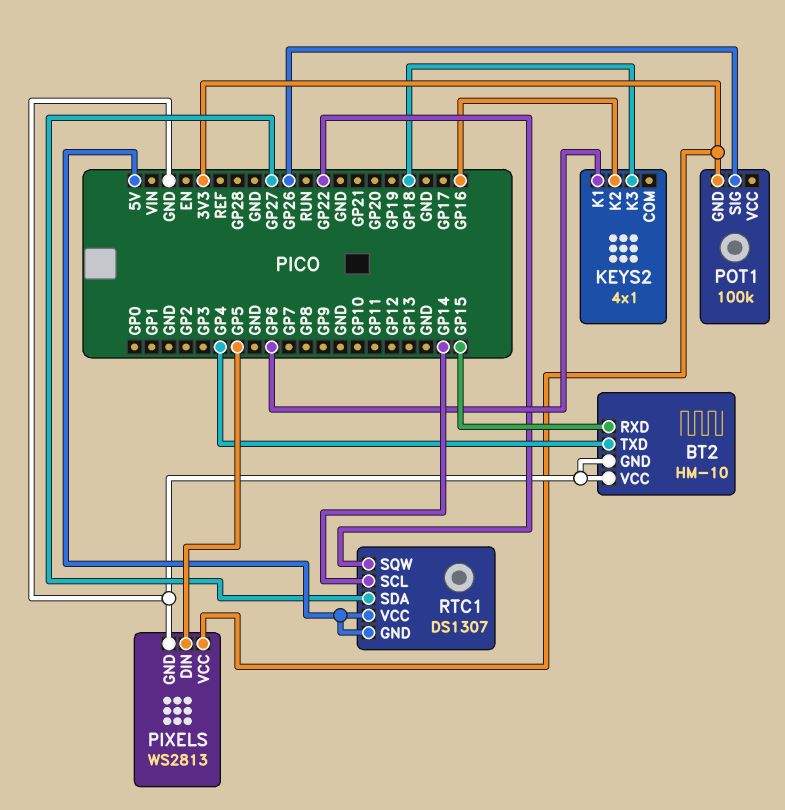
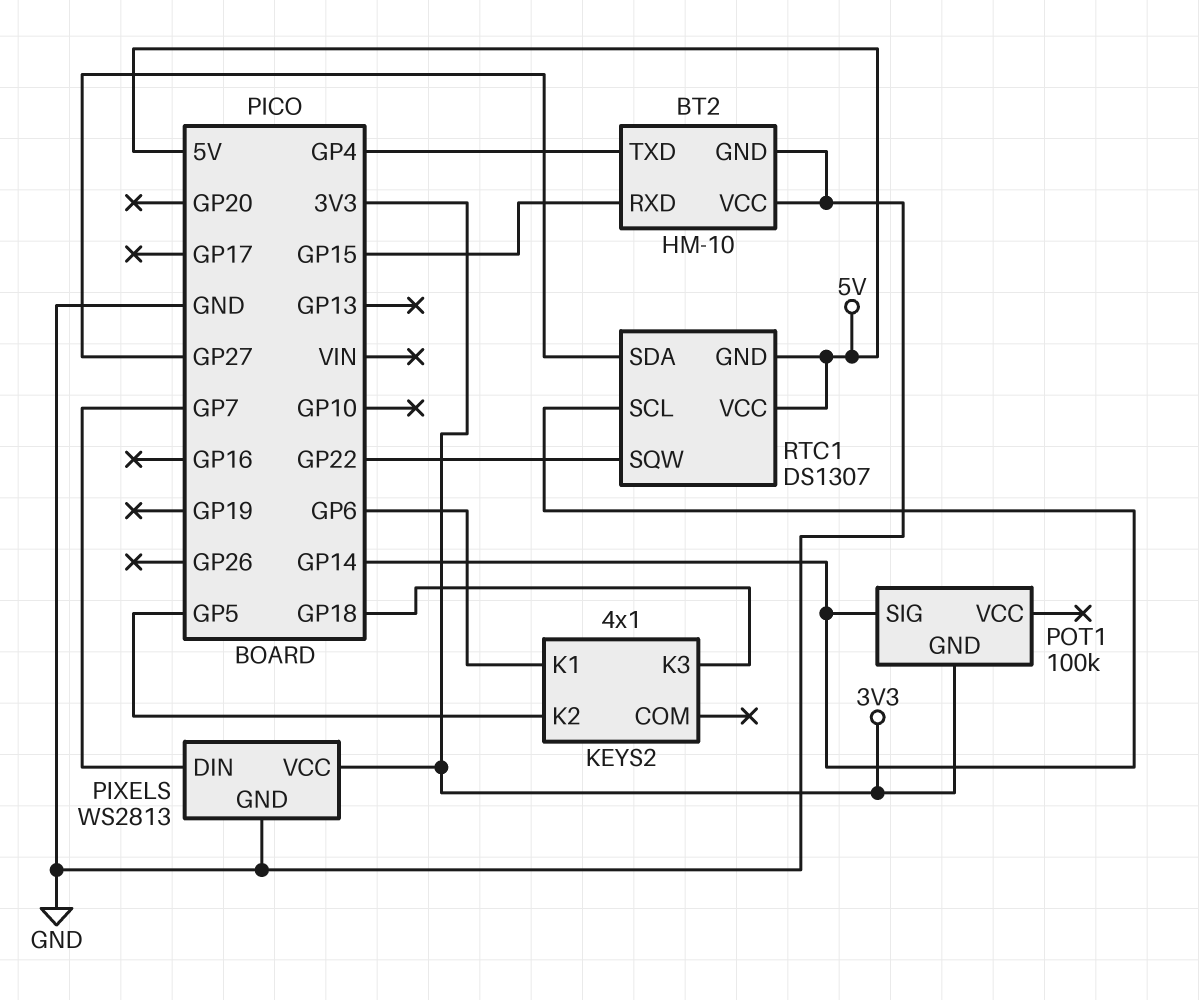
KEYS2 pin K2: GP16 -> GP5
PIXELS pin DIN: GP5 -> GP7
POT1 pin SIG: GP26 -> GP14

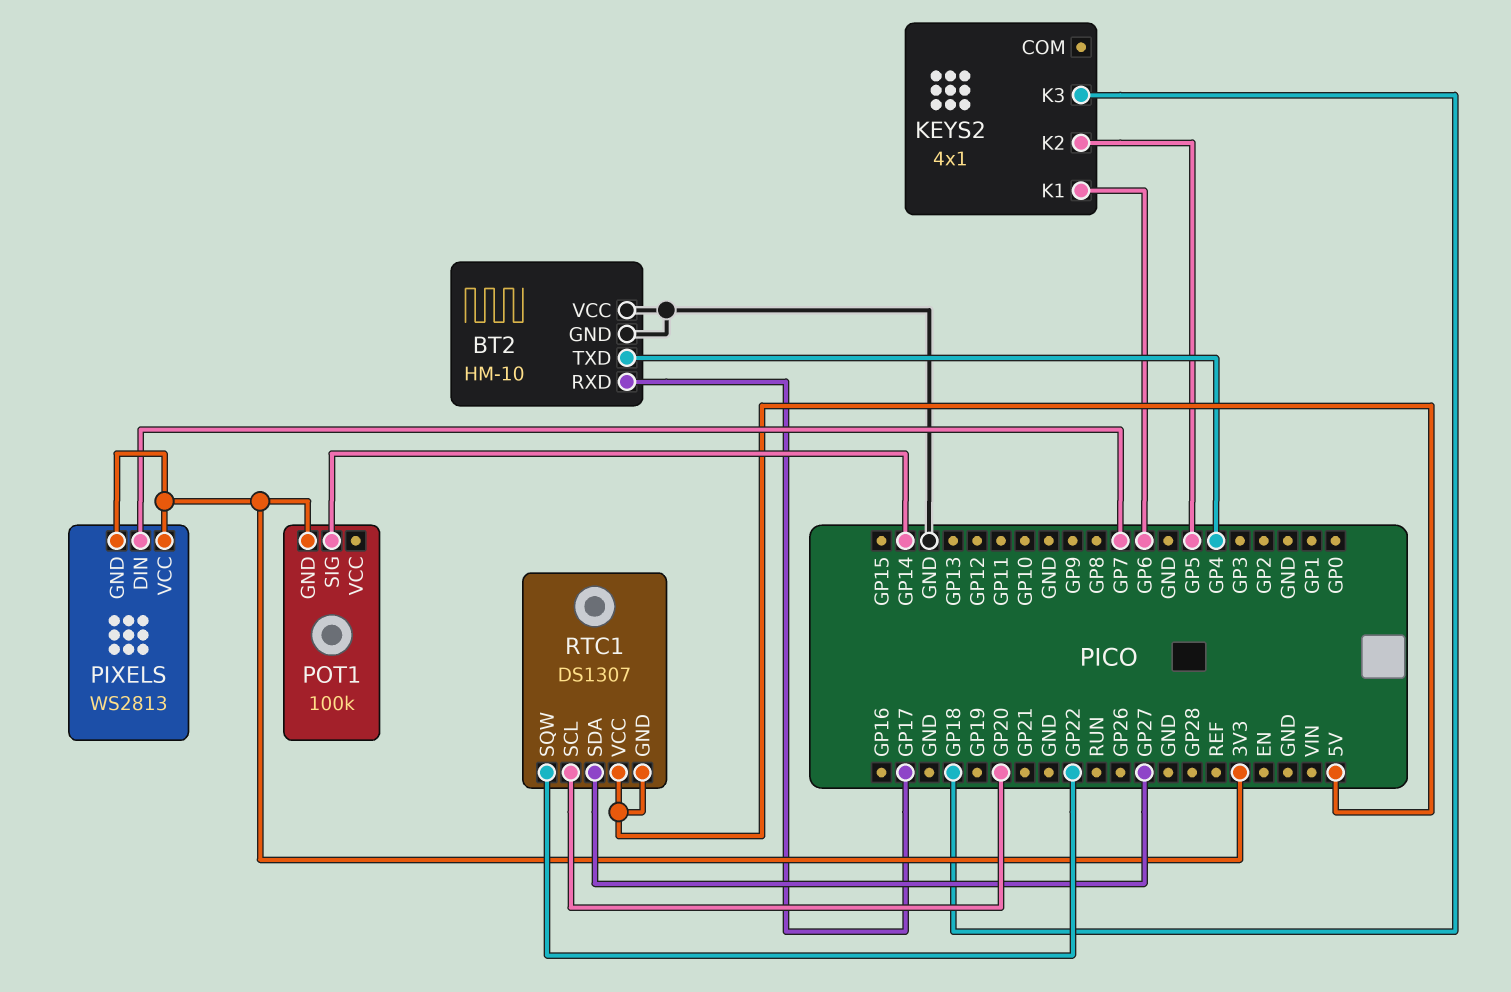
BT2 pin RXD: GP15 -> GP17
PIXELS pin GND: GND -> 3V3
RTC1 pin SCL: GP14 -> GP20

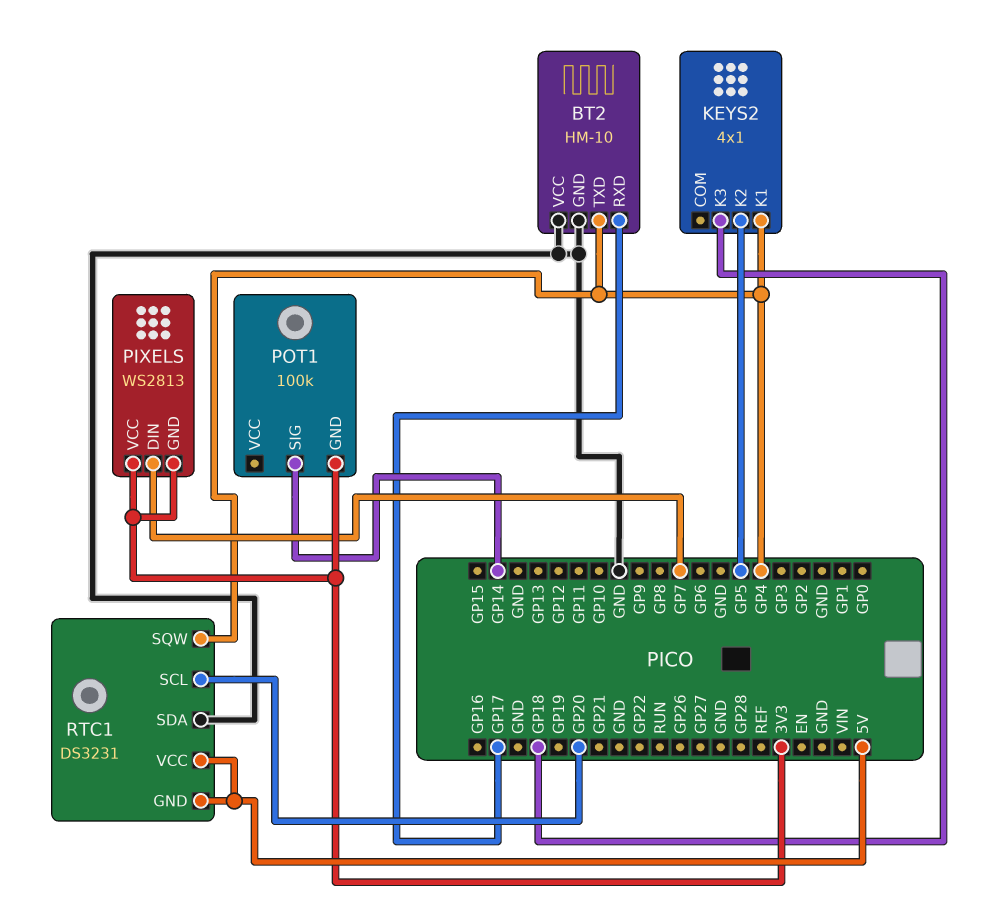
KEYS2 pin K1: GP6 -> GP4
RTC1: DS1307 -> DS3231
RTC1 pin SDA: GP27 -> GND
RTC1 pin SQW: GP22 -> GP4

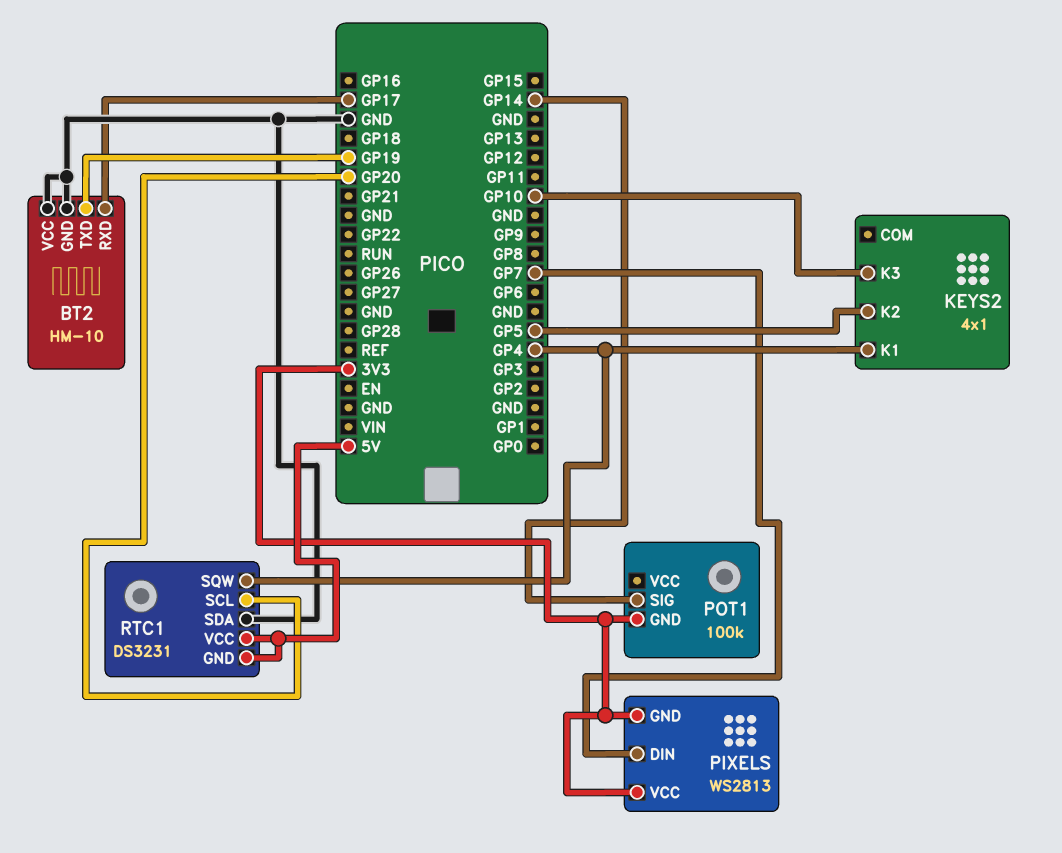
BT2 pin TXD: GP4 -> GP19
KEYS2 pin K3: GP18 -> GP10

